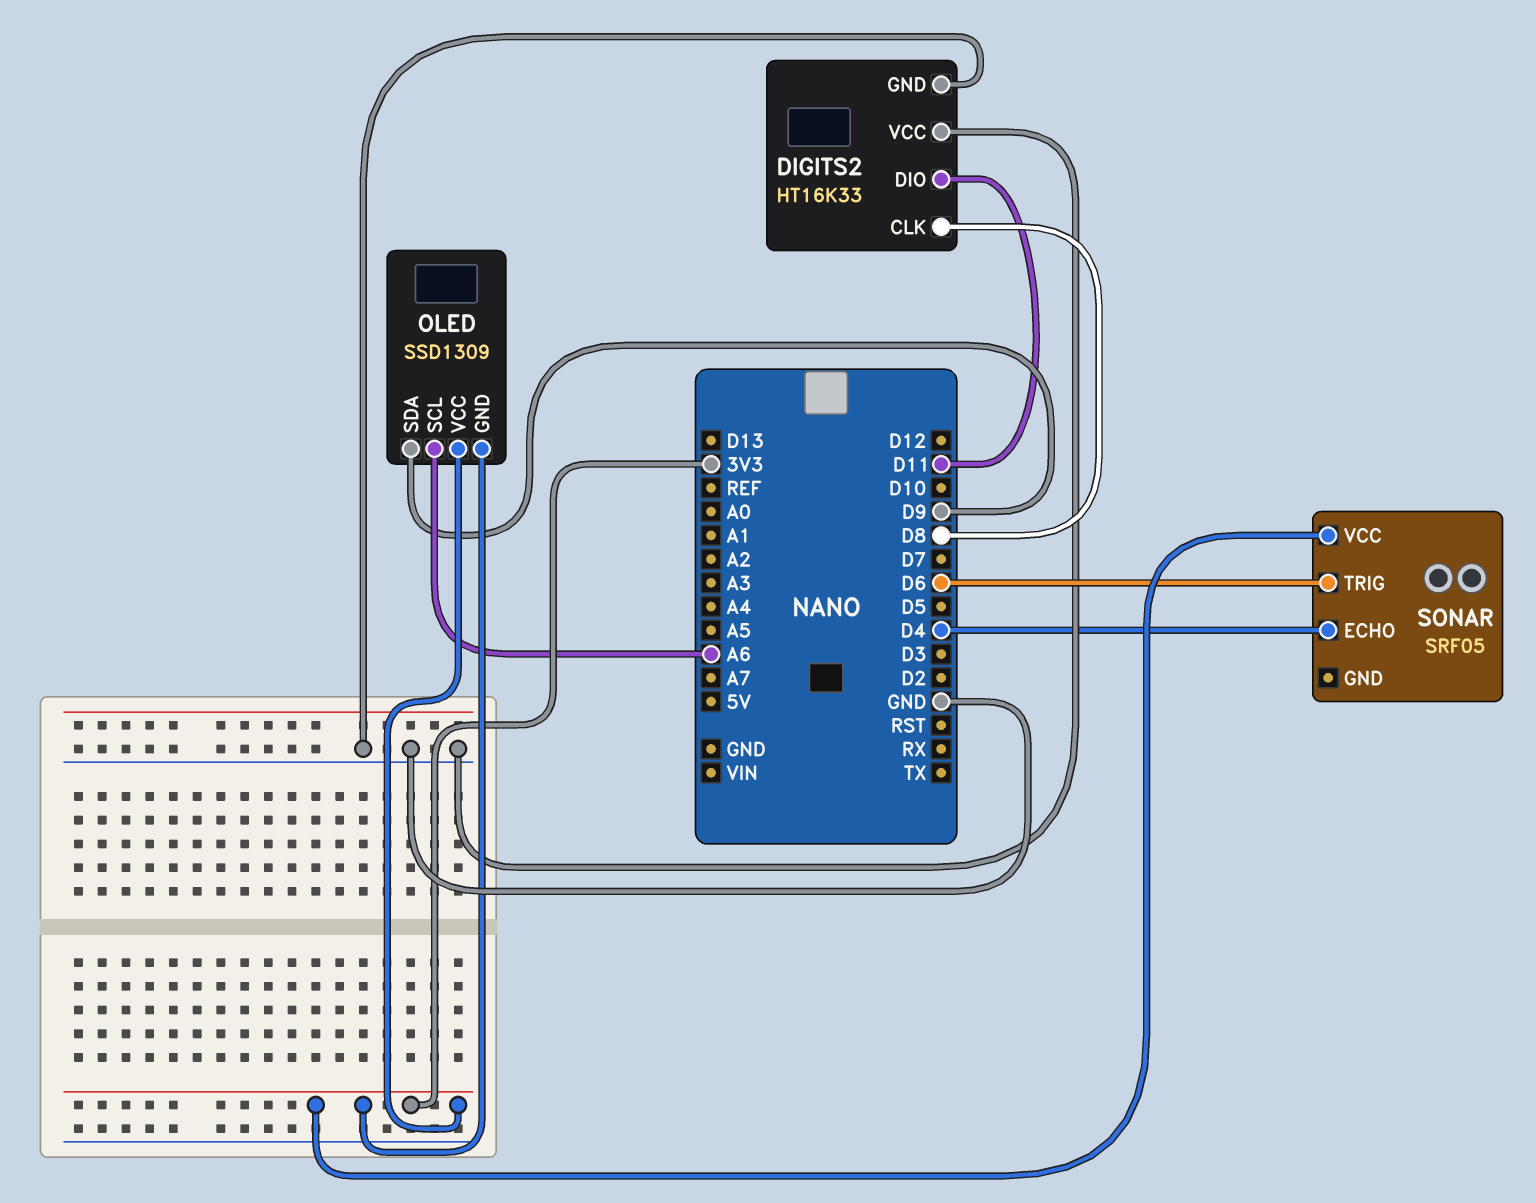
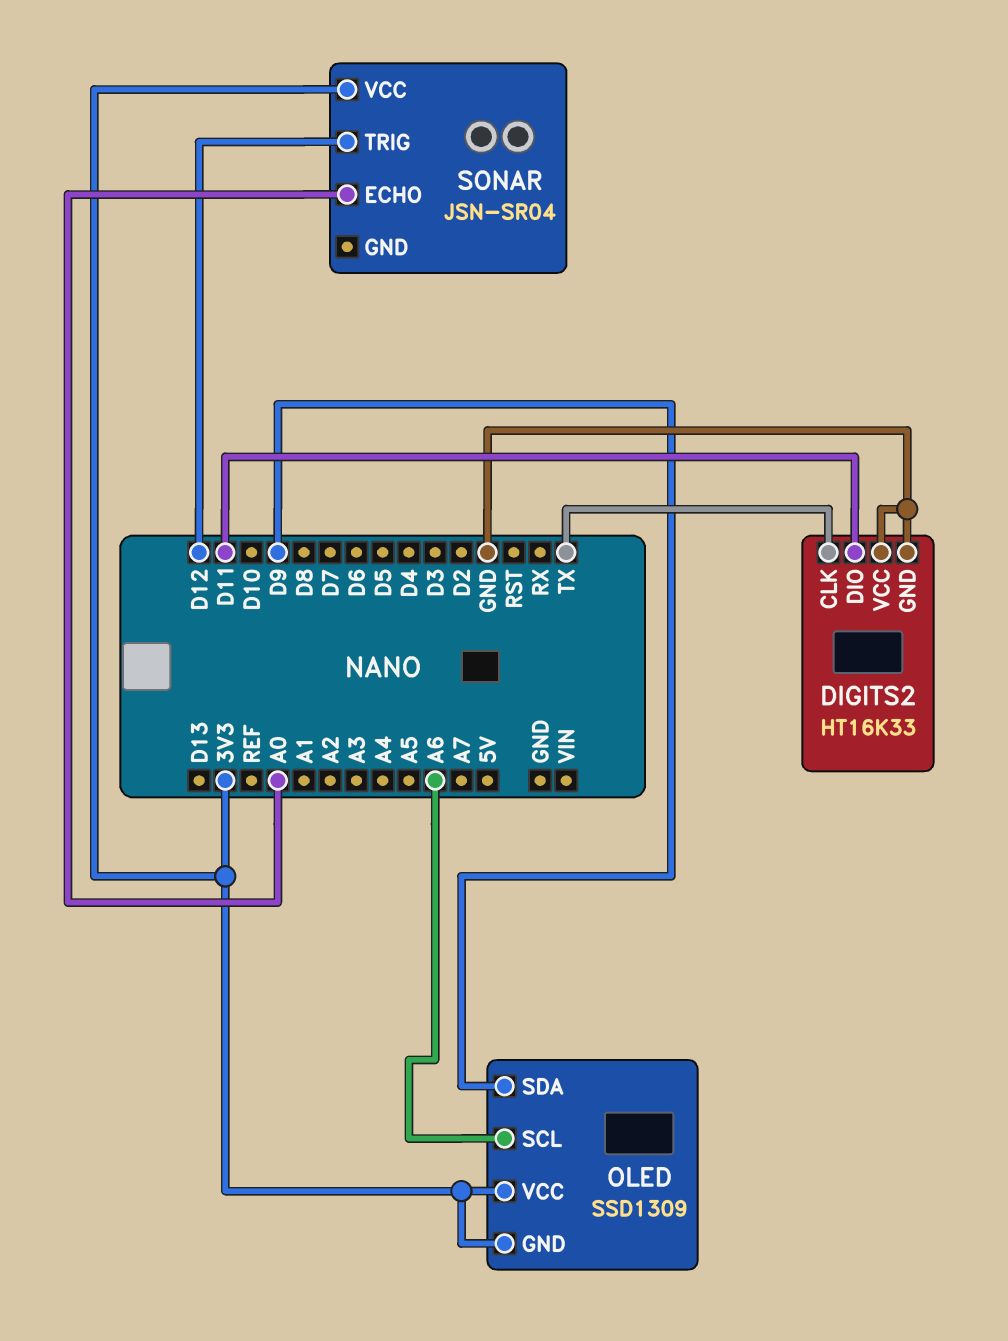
DIGITS2 pin CLK: D8 -> TX
SONAR: SRF05 -> JSN-SR04
SONAR pin ECHO: D4 -> A0
SONAR pin TRIG: D6 -> D12

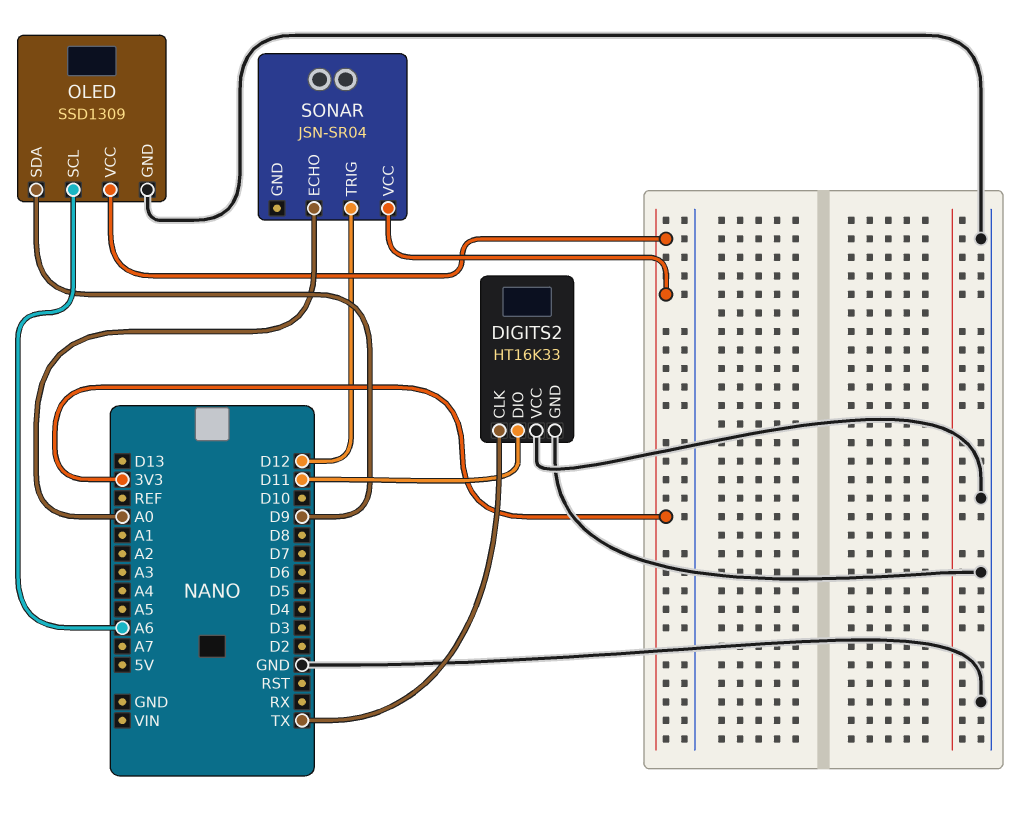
OLED pin GND: 3V3 -> GND

